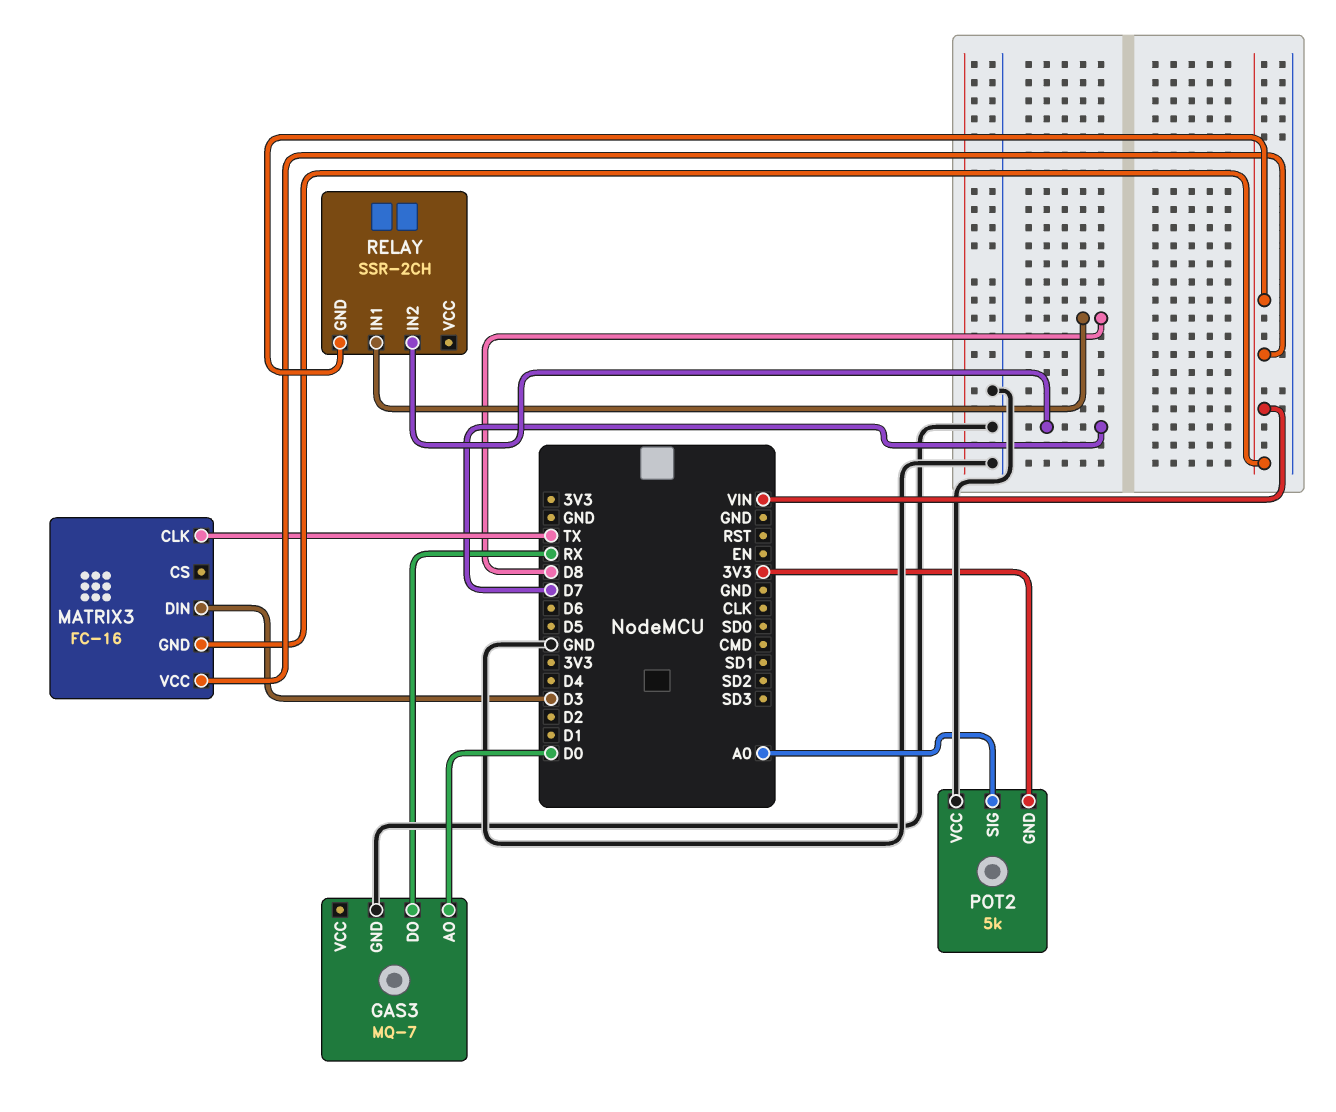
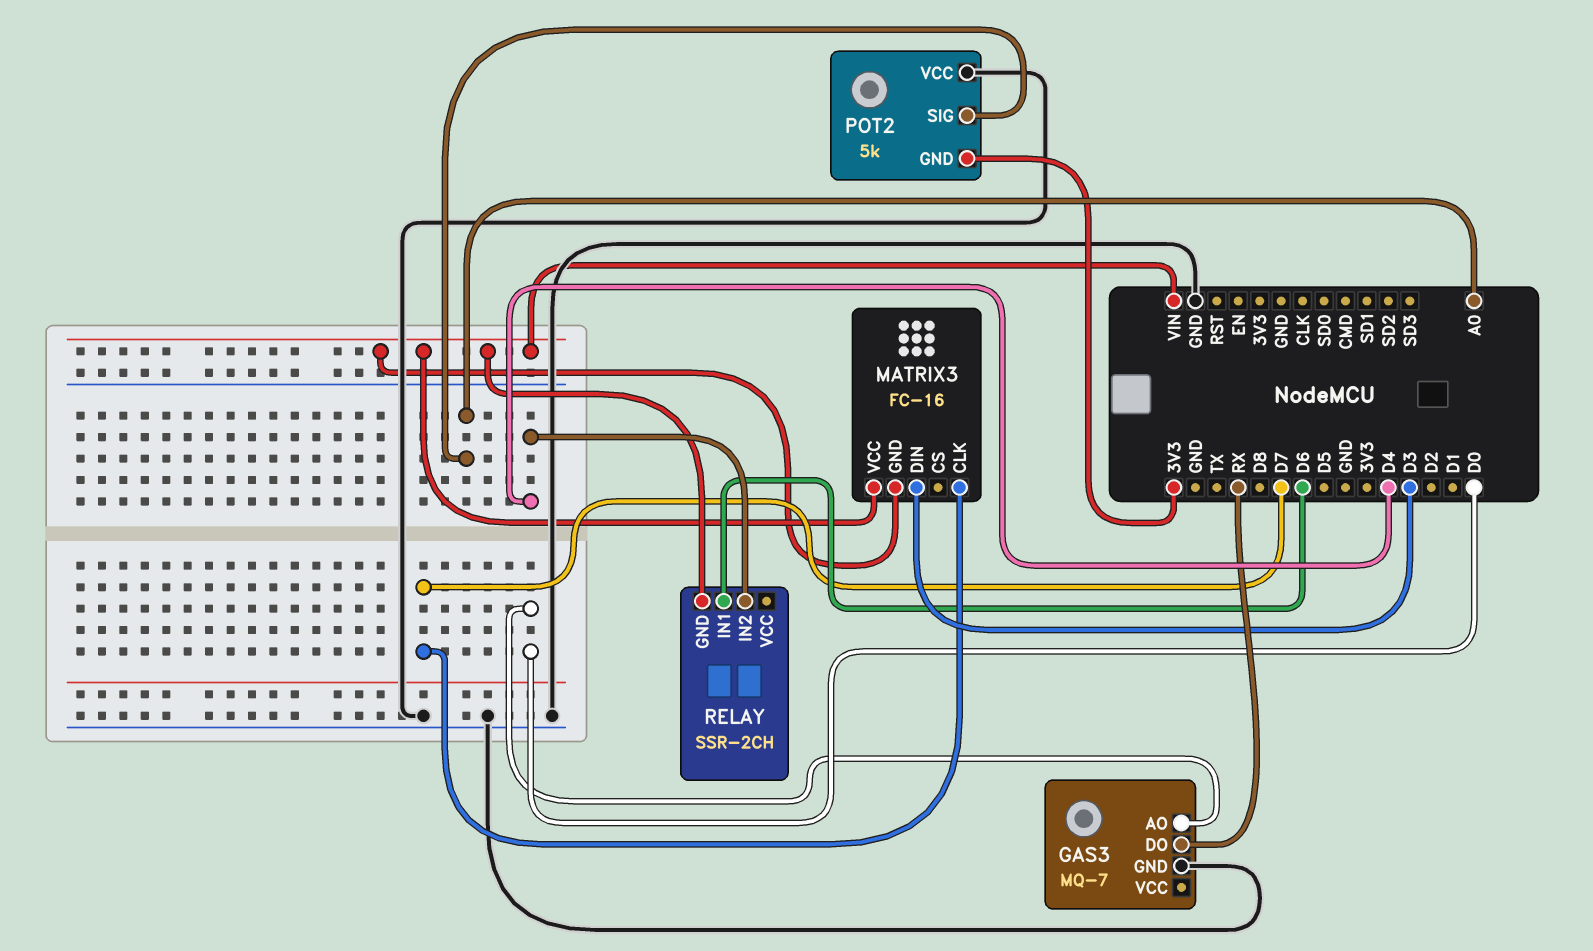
MATRIX3 pin CLK: TX -> D7
RELAY pin IN1: D8 -> D6
RELAY pin IN2: D7 -> D4

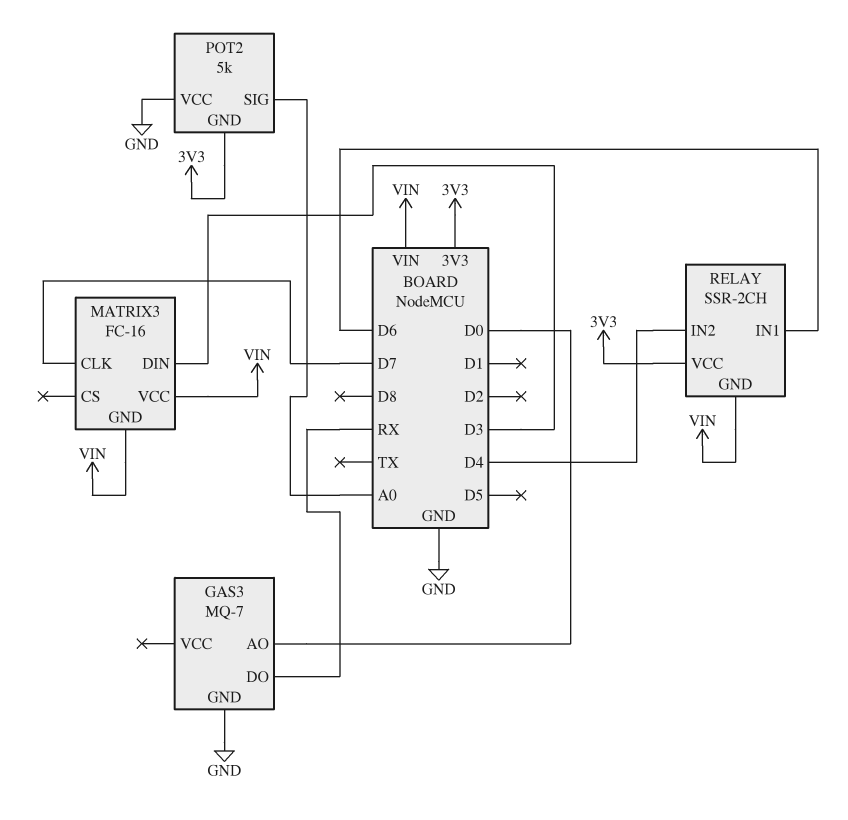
RELAY pin VCC: none -> 3V3

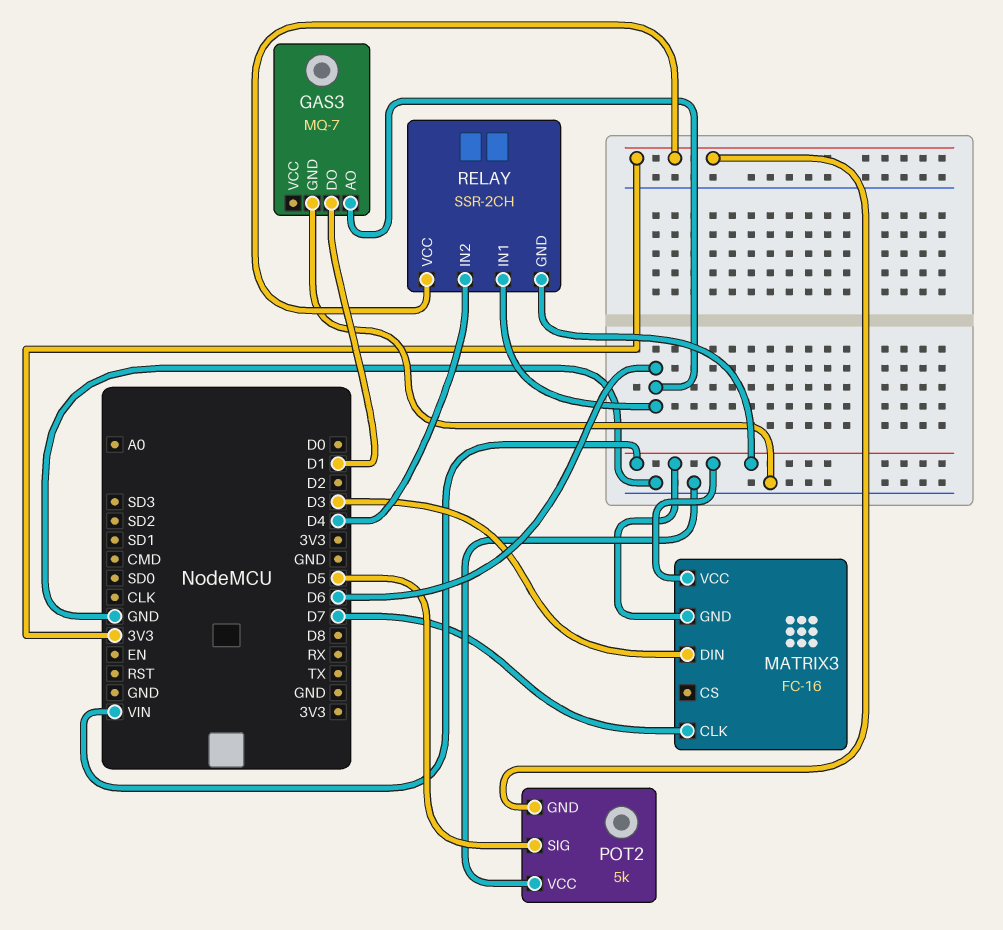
GAS3 pin AO: D0 -> D6
GAS3 pin DO: RX -> D1
POT2 pin SIG: A0 -> D5

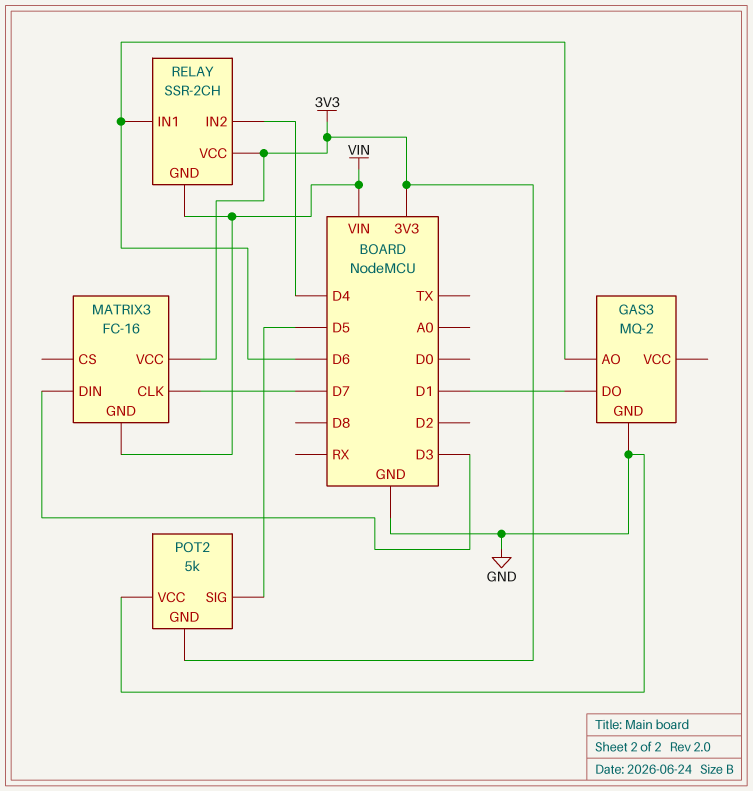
GAS3: MQ-7 -> MQ-2
MATRIX3 pin VCC: VIN -> 3V3

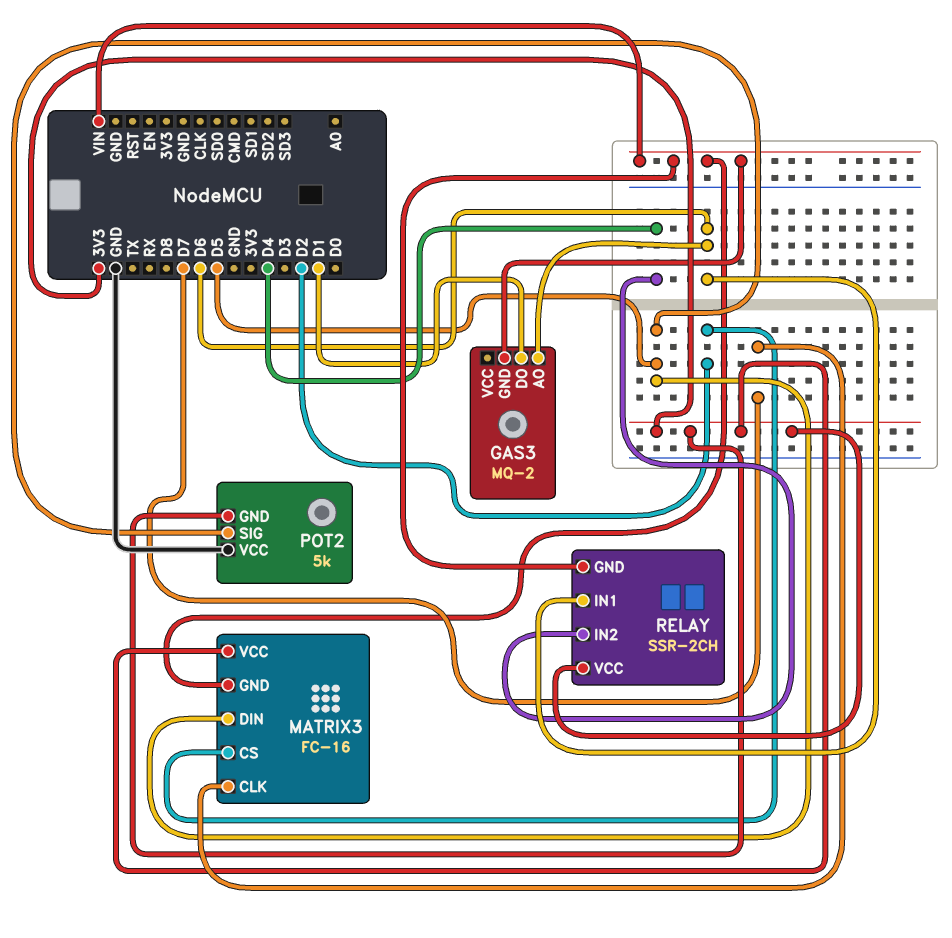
GAS3 pin GND: GND -> VIN
MATRIX3 pin CS: none -> D2
MATRIX3 pin DIN: D3 -> D5

